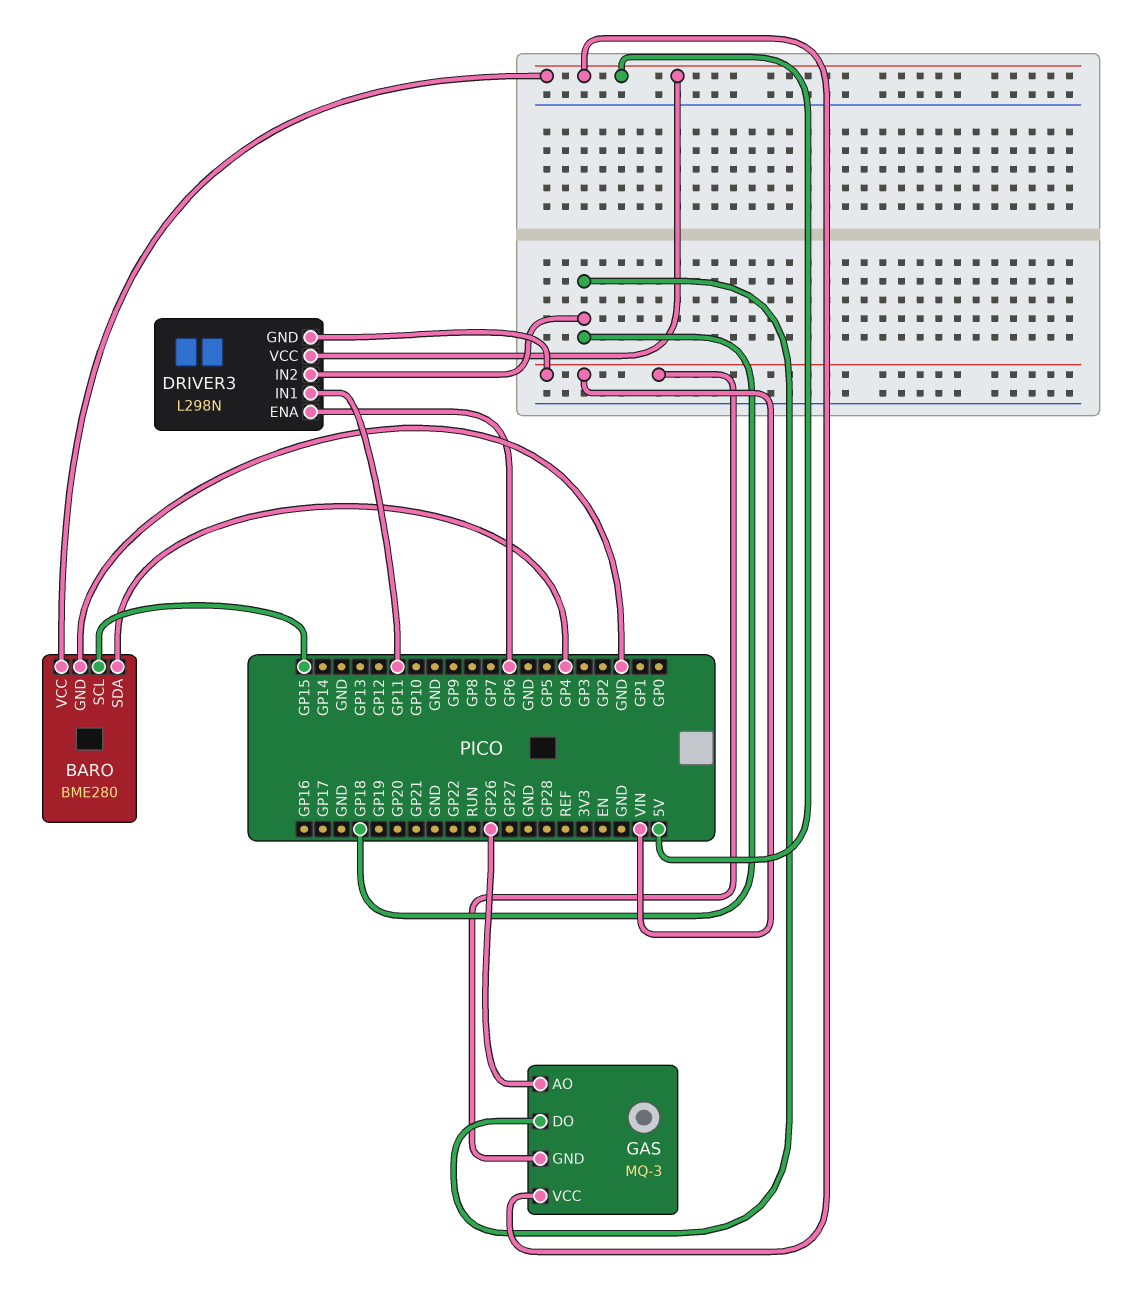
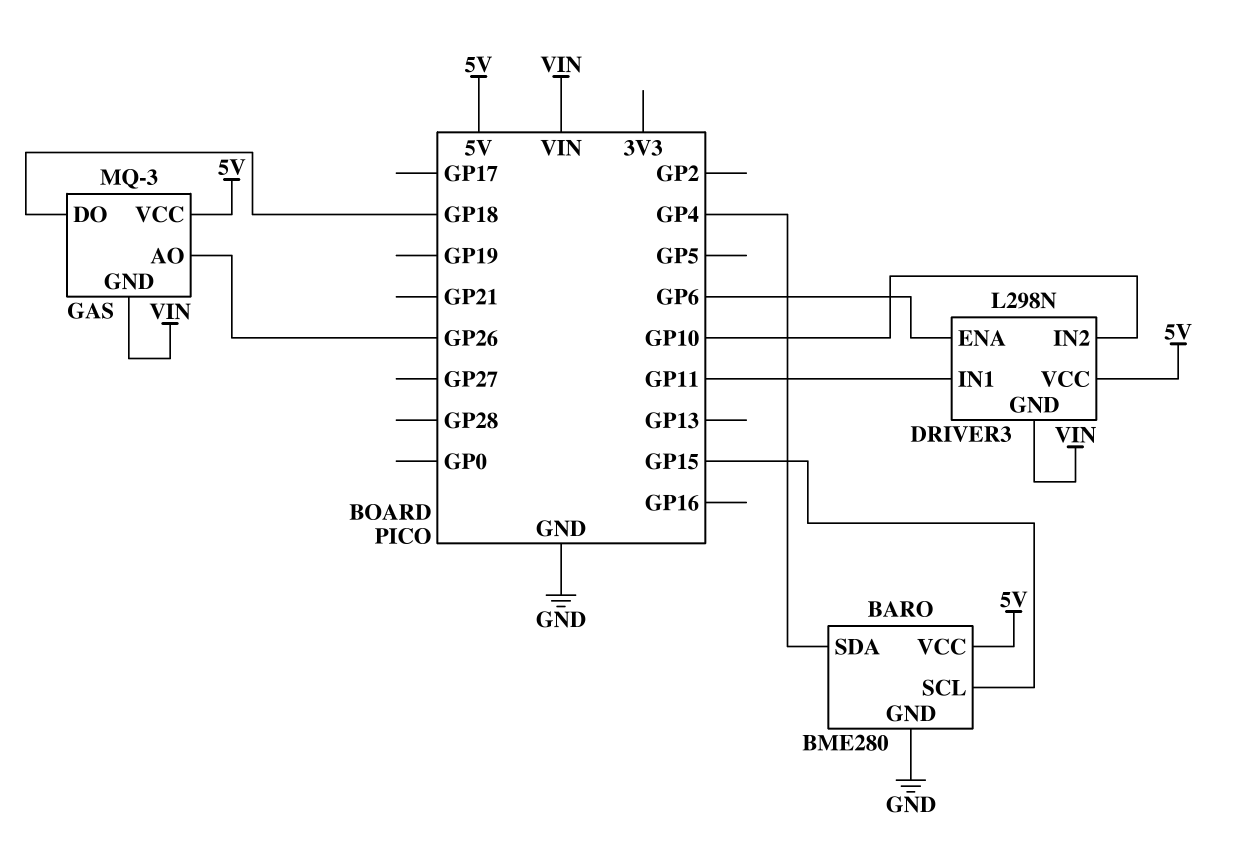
DRIVER3 pin IN2: GP18 -> GP10

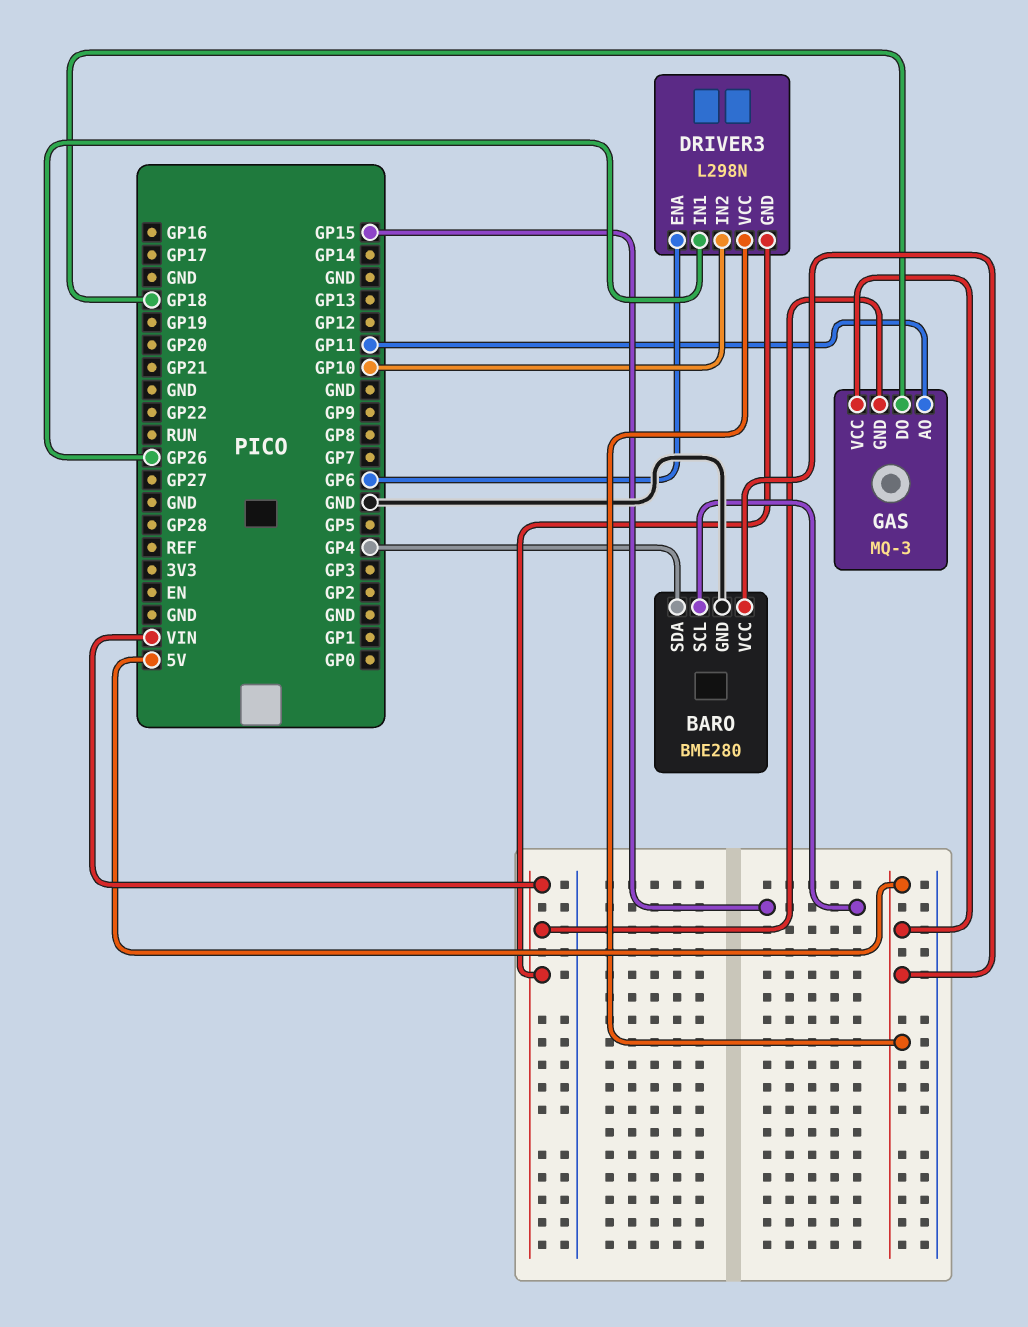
DRIVER3 pin IN1: GP11 -> GP26
GAS pin AO: GP26 -> GP11

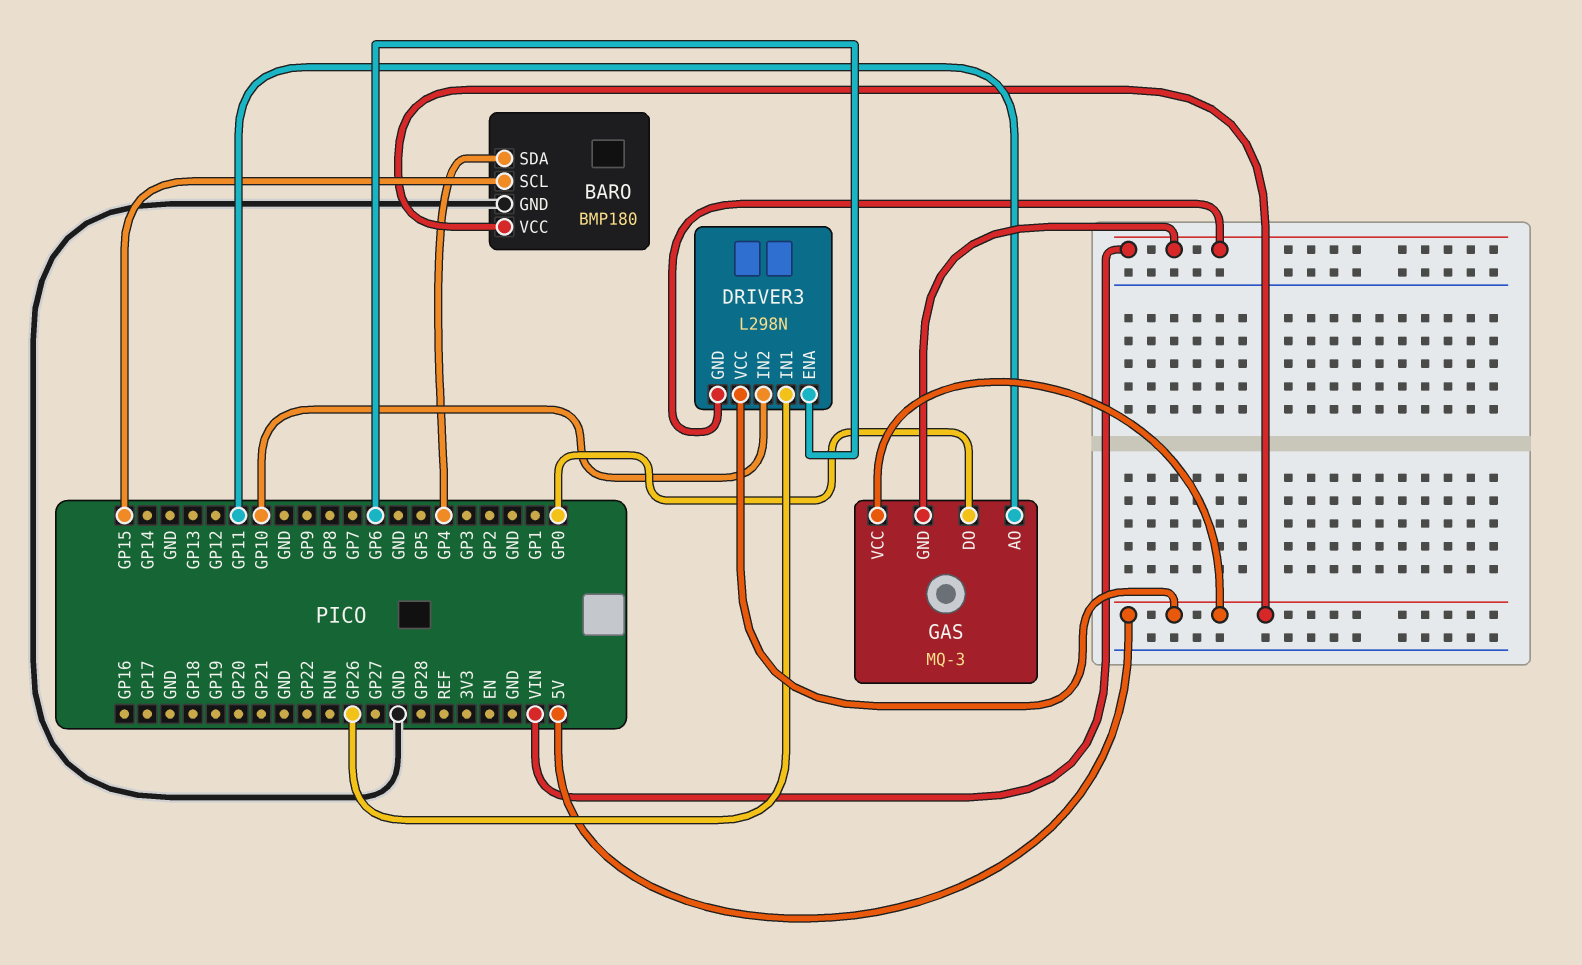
BARO: BME280 -> BMP180
GAS pin DO: GP18 -> GP0

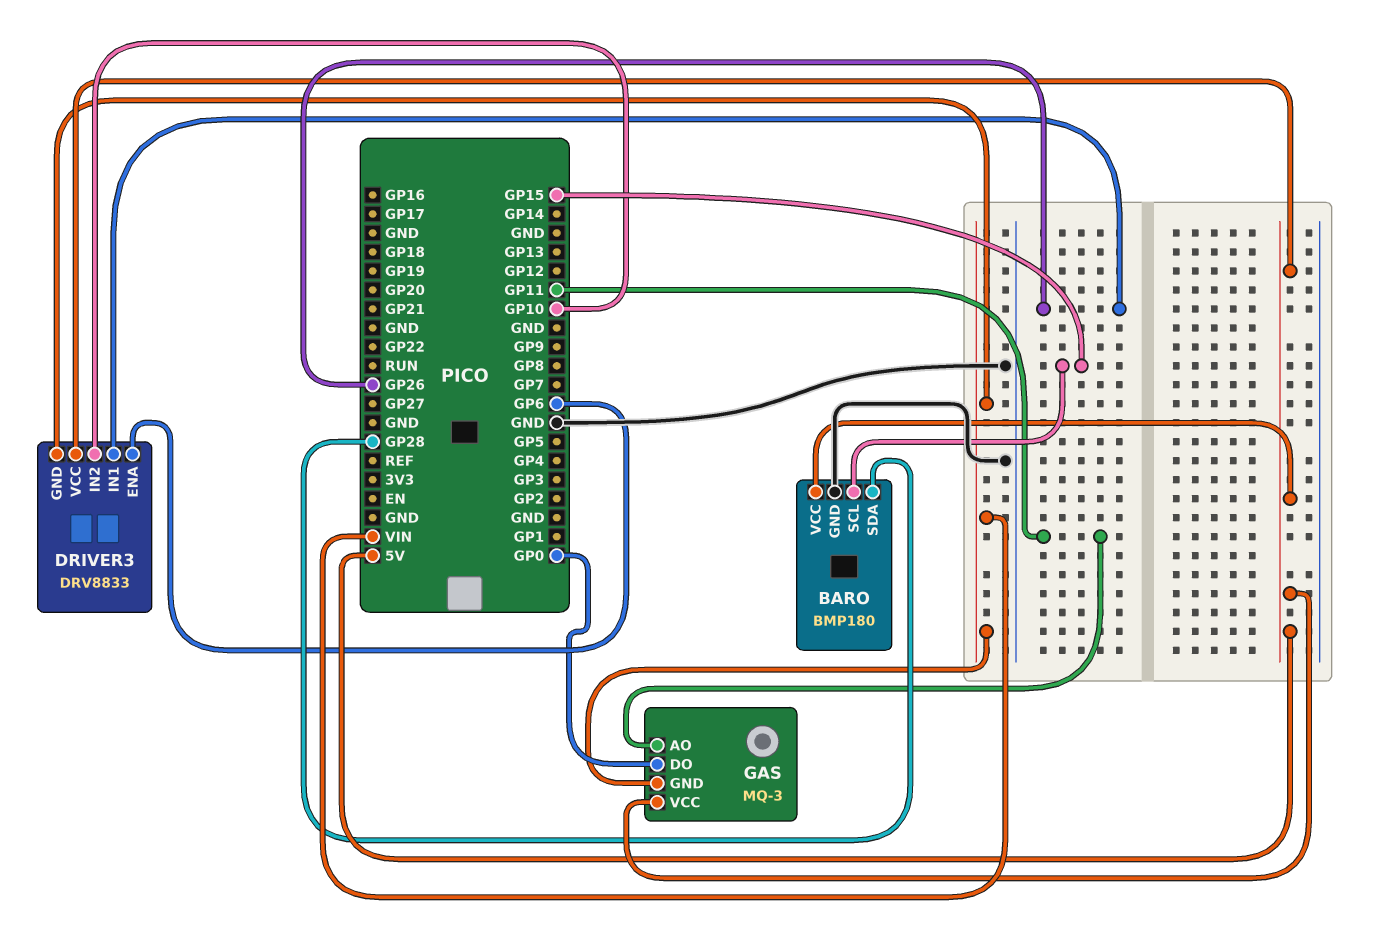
BARO pin SDA: GP4 -> GP28
DRIVER3: L298N -> DRV8833

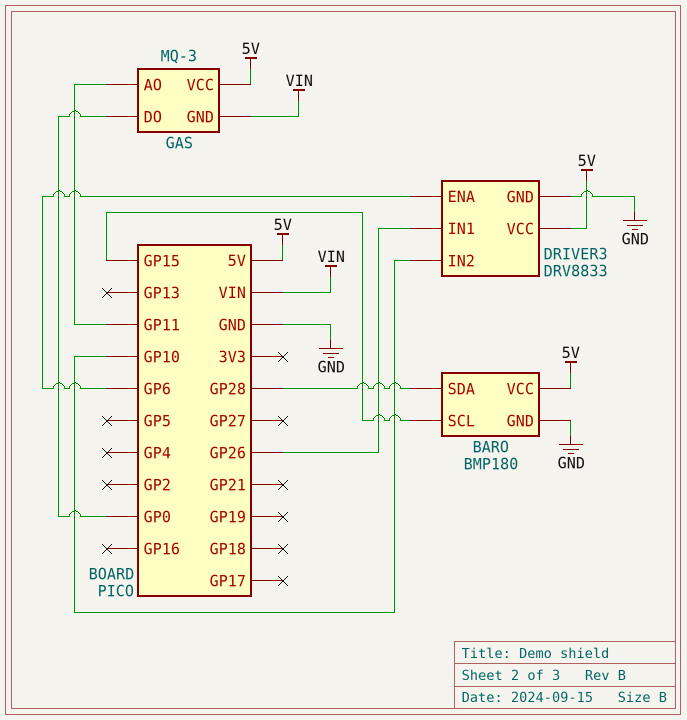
DRIVER3 pin GND: VIN -> GND

